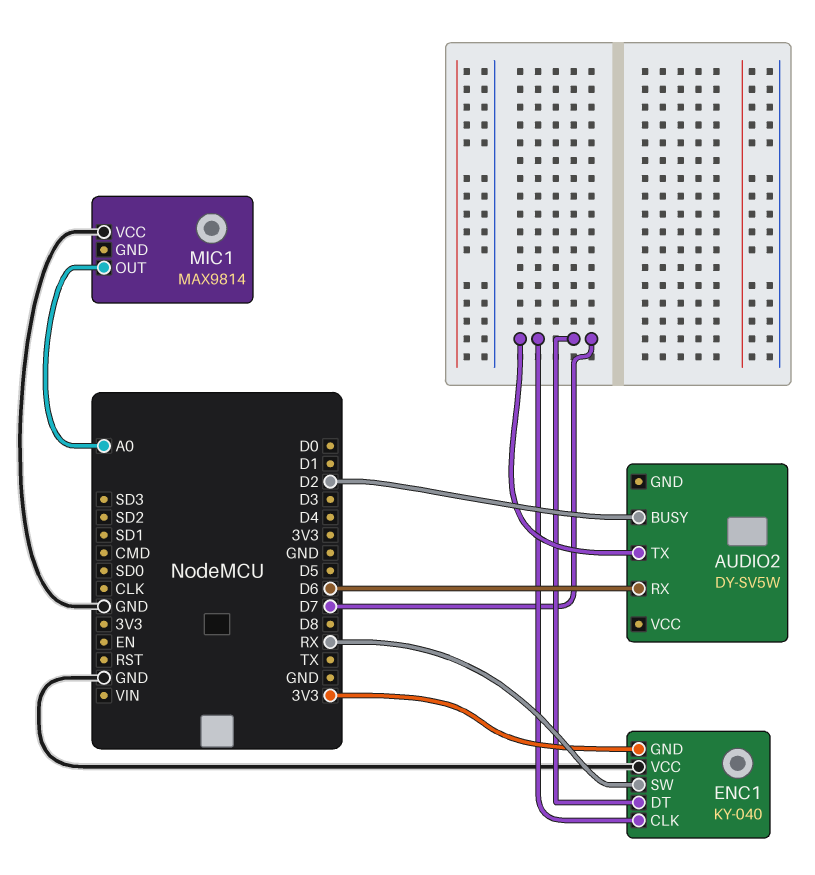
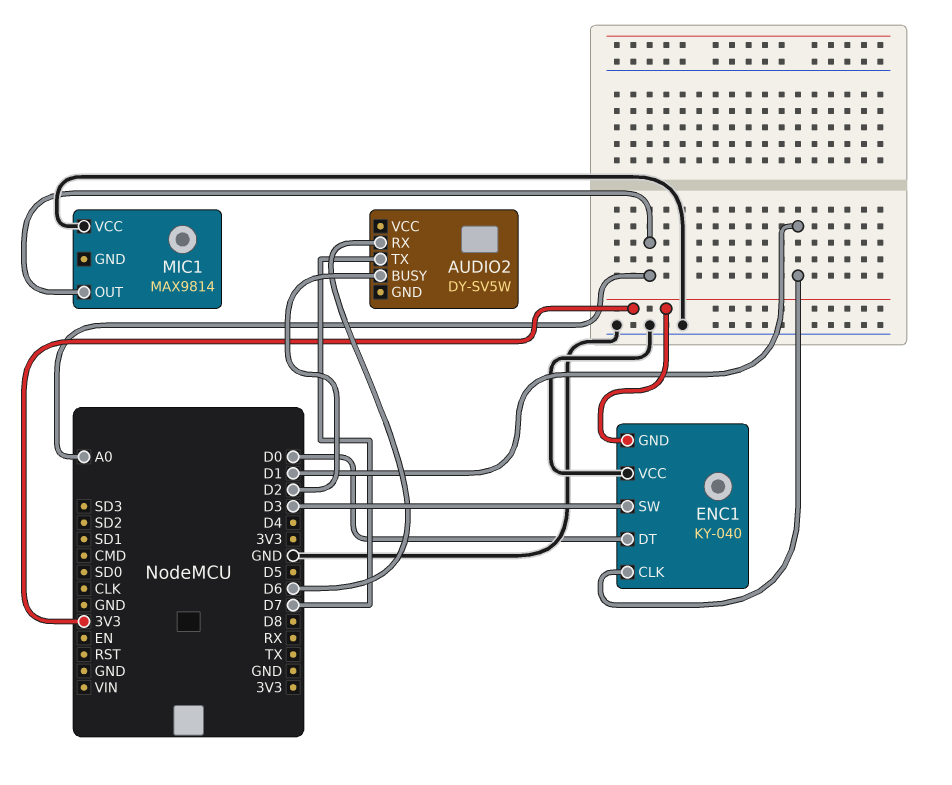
ENC1 pin CLK: D7 -> D1
ENC1 pin DT: D7 -> D0
ENC1 pin SW: RX -> D3

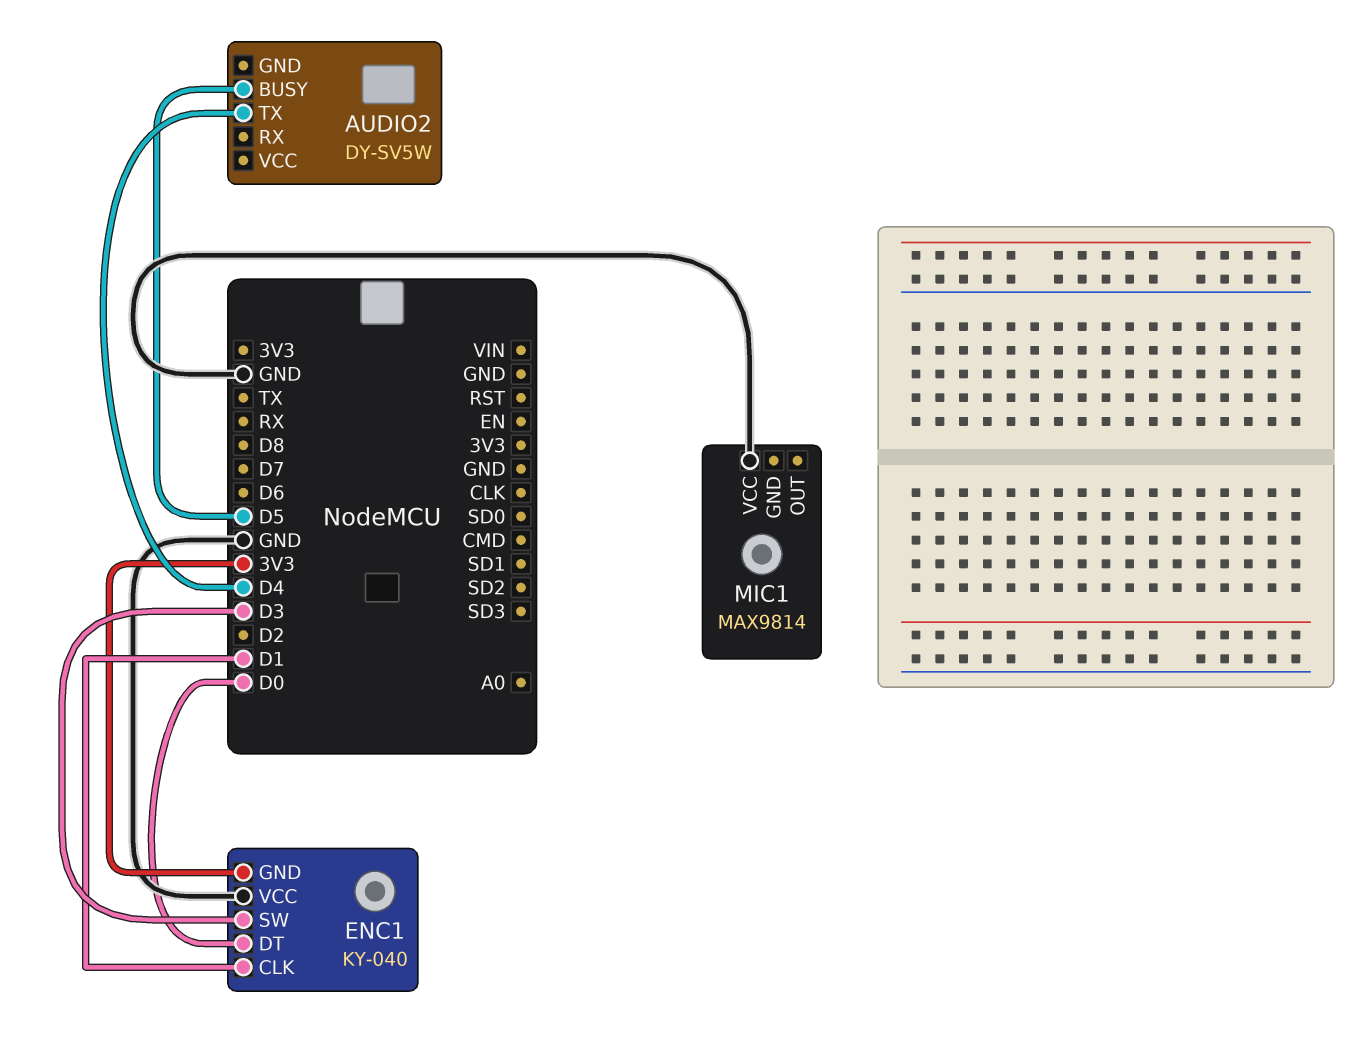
AUDIO2 pin BUSY: D2 -> D5
AUDIO2 pin RX: D6 -> none
AUDIO2 pin TX: D7 -> D4
MIC1 pin OUT: A0 -> none

